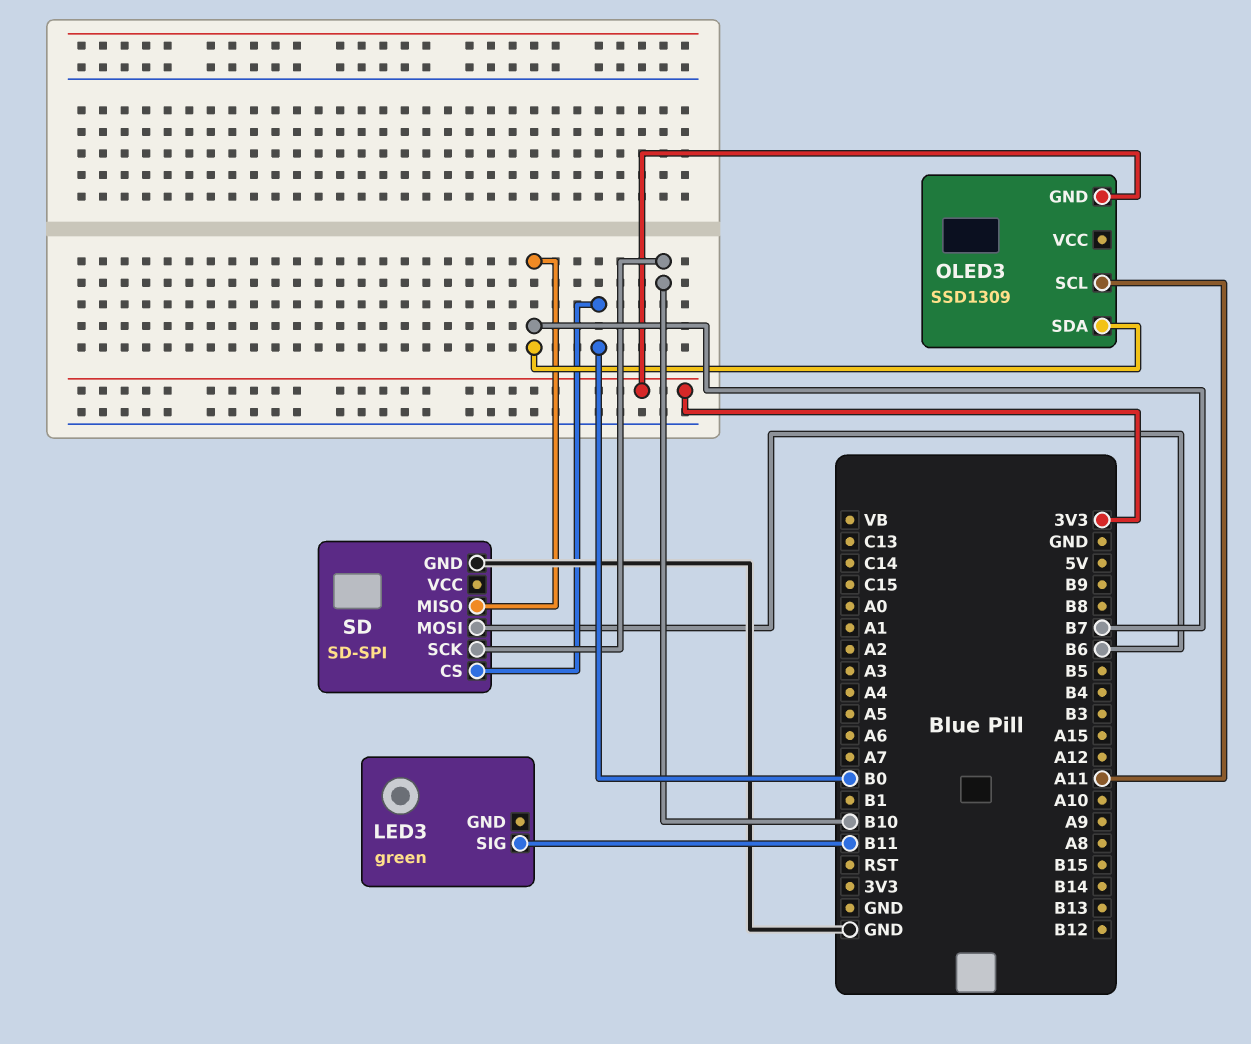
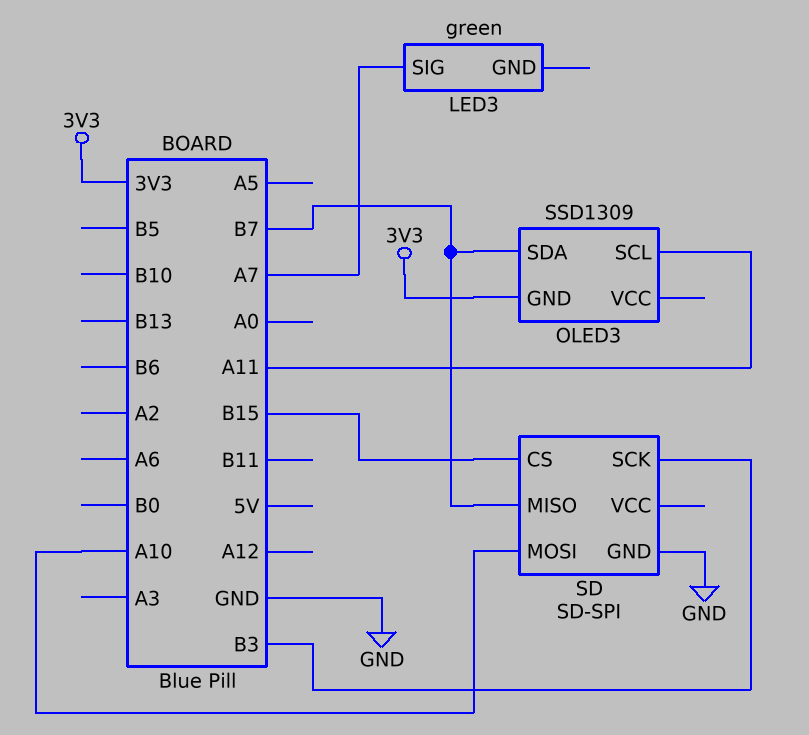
LED3 pin SIG: B11 -> A7
SD pin CS: B0 -> B15
SD pin MOSI: B6 -> A10
SD pin SCK: B10 -> B3

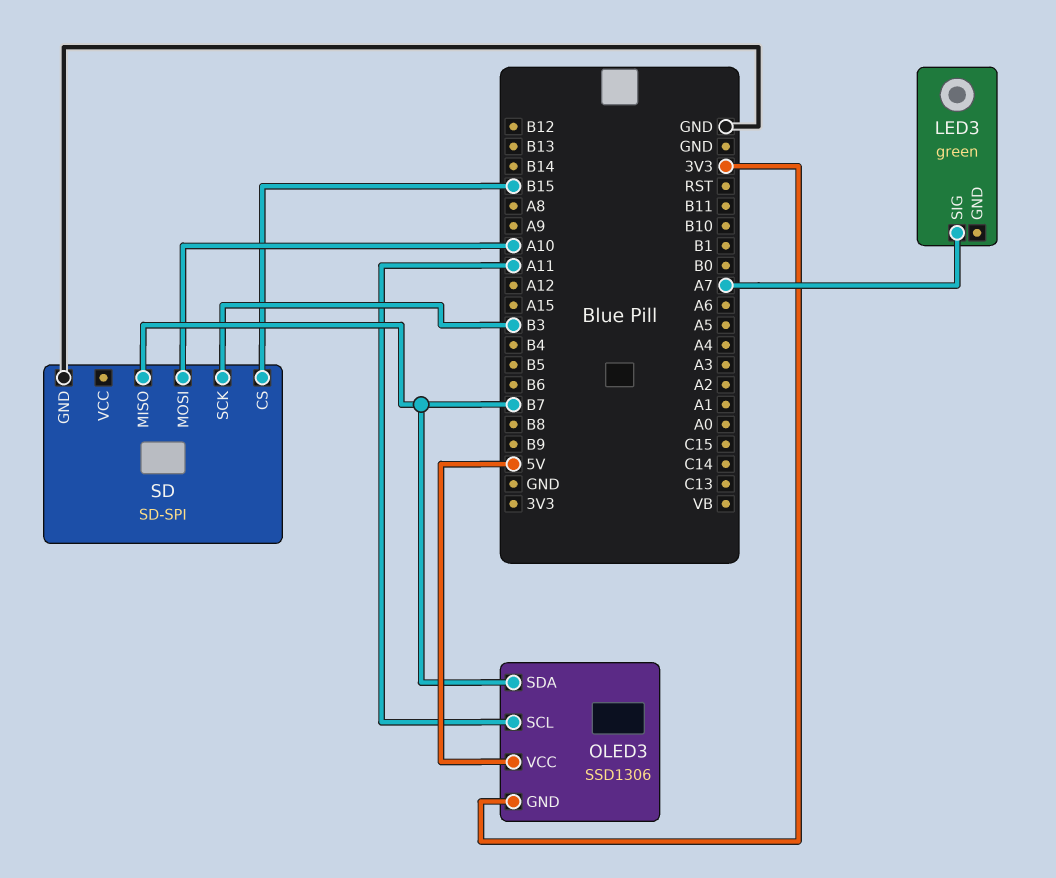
OLED3: SSD1309 -> SSD1306
OLED3 pin VCC: none -> 5V

